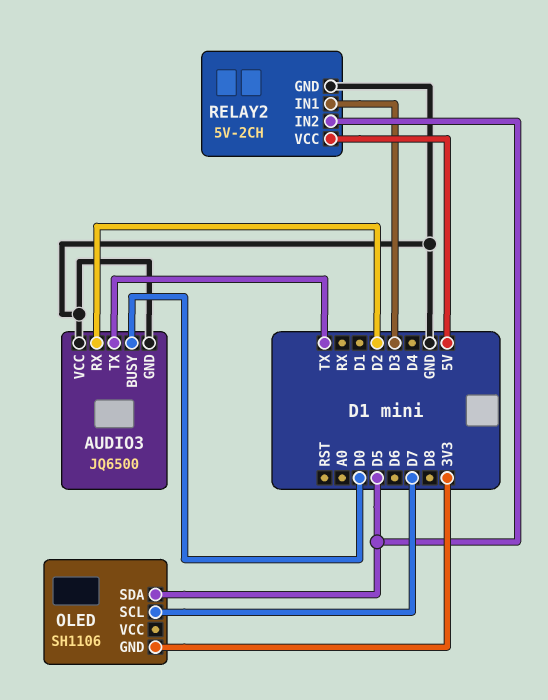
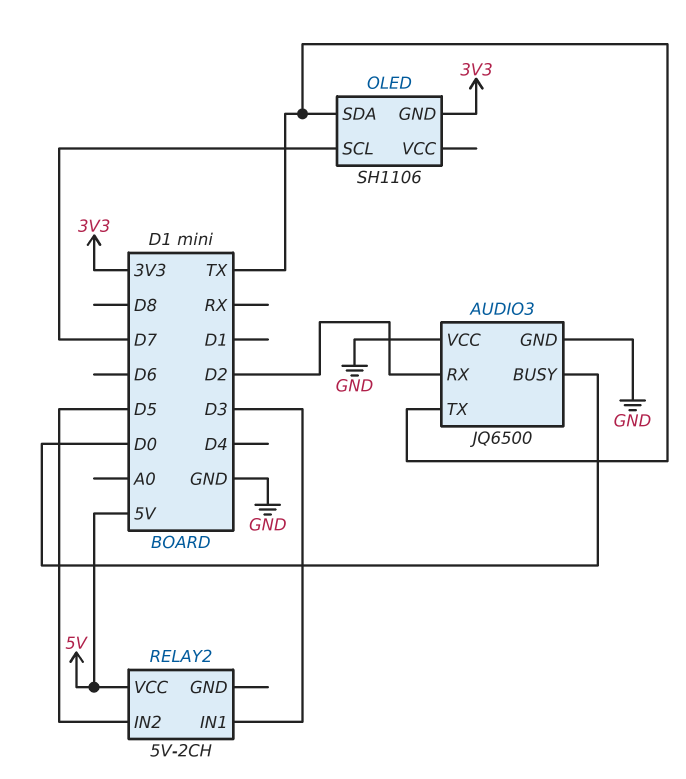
OLED pin SDA: D5 -> TX
RELAY2 pin GND: GND -> none

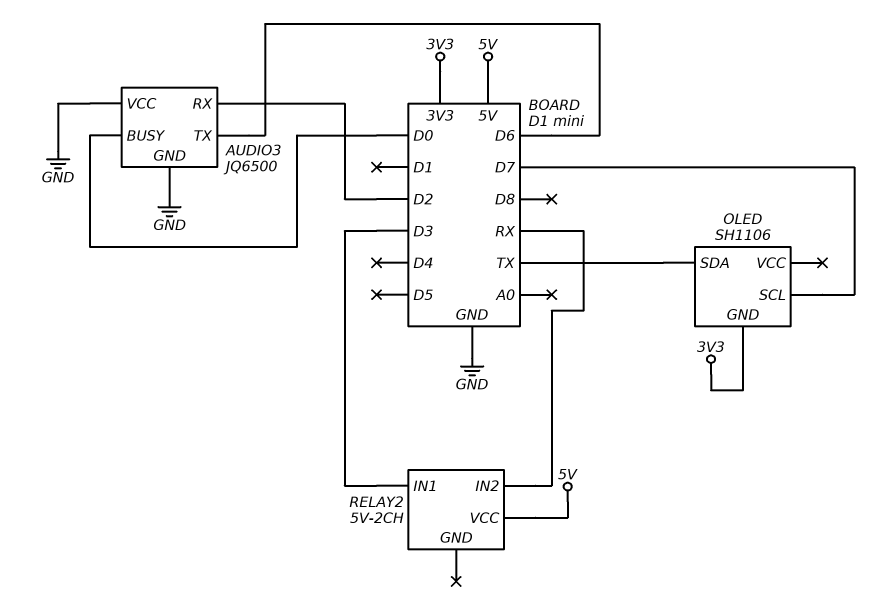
AUDIO3 pin TX: TX -> D6
RELAY2 pin IN2: D5 -> RX

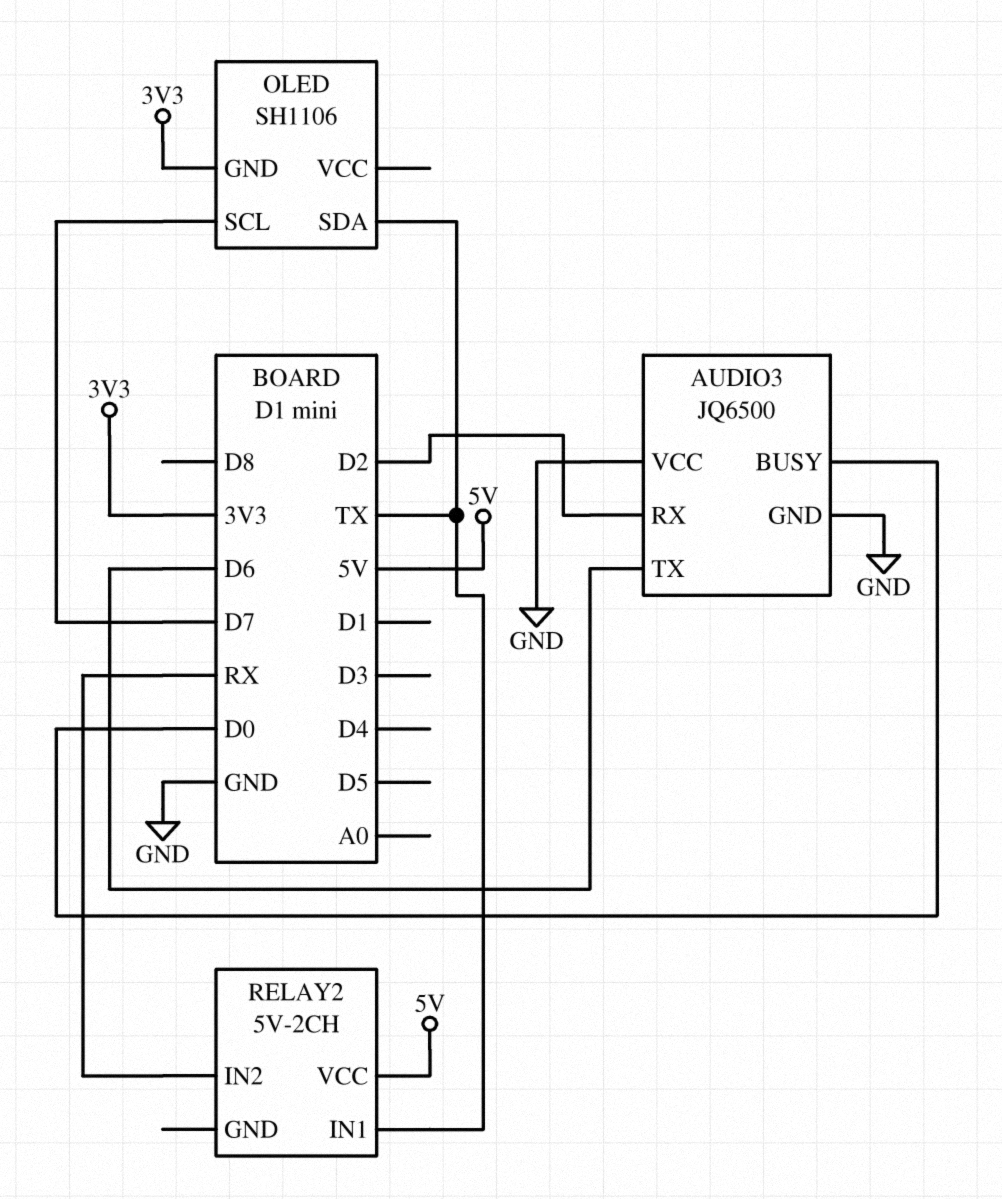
RELAY2 pin IN1: D3 -> TX

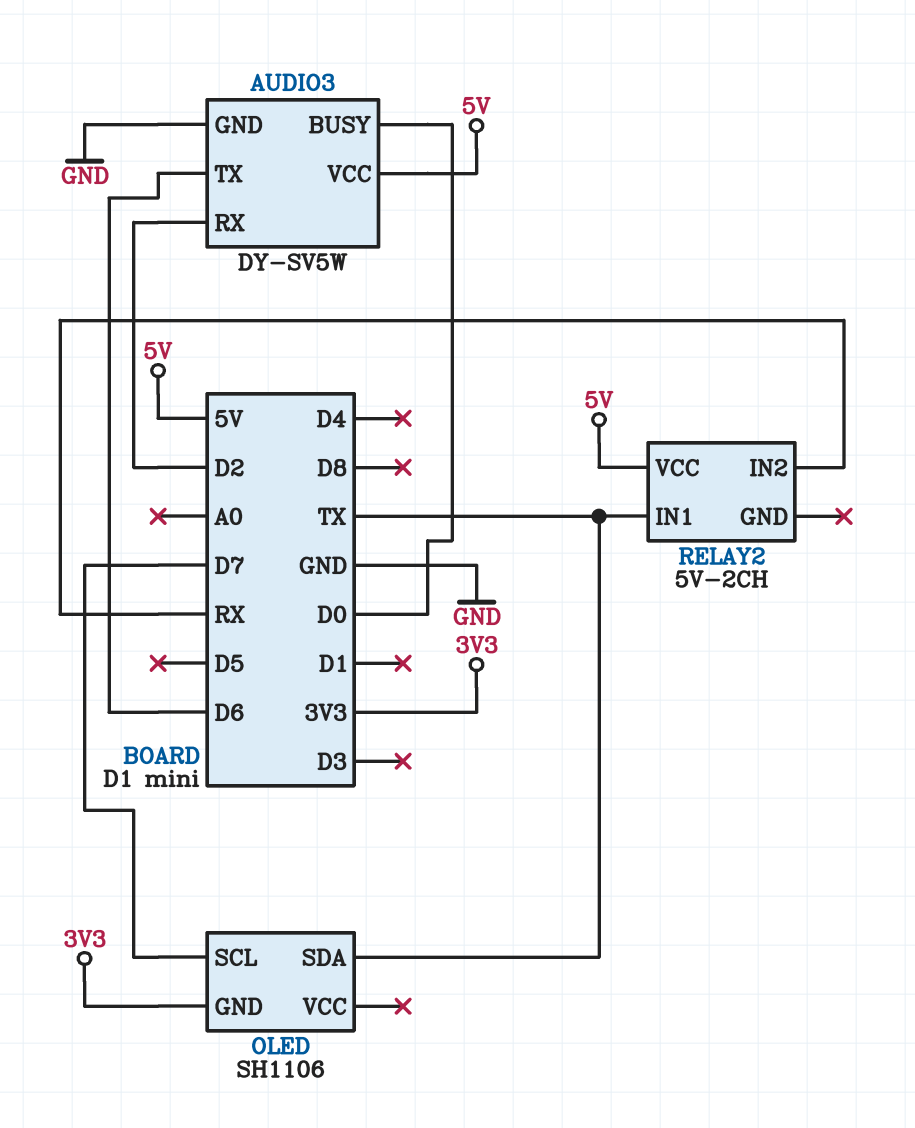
AUDIO3: JQ6500 -> DY-SV5W
AUDIO3 pin VCC: GND -> 5V

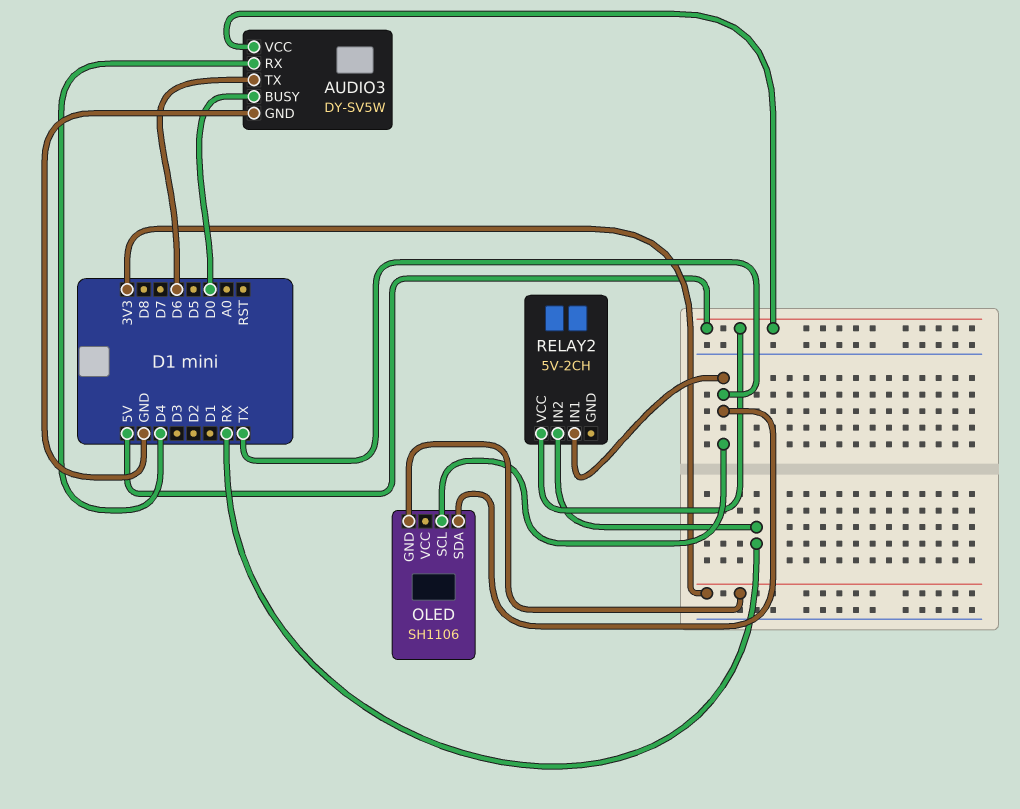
AUDIO3 pin RX: D2 -> D4
OLED pin SCL: D7 -> TX

